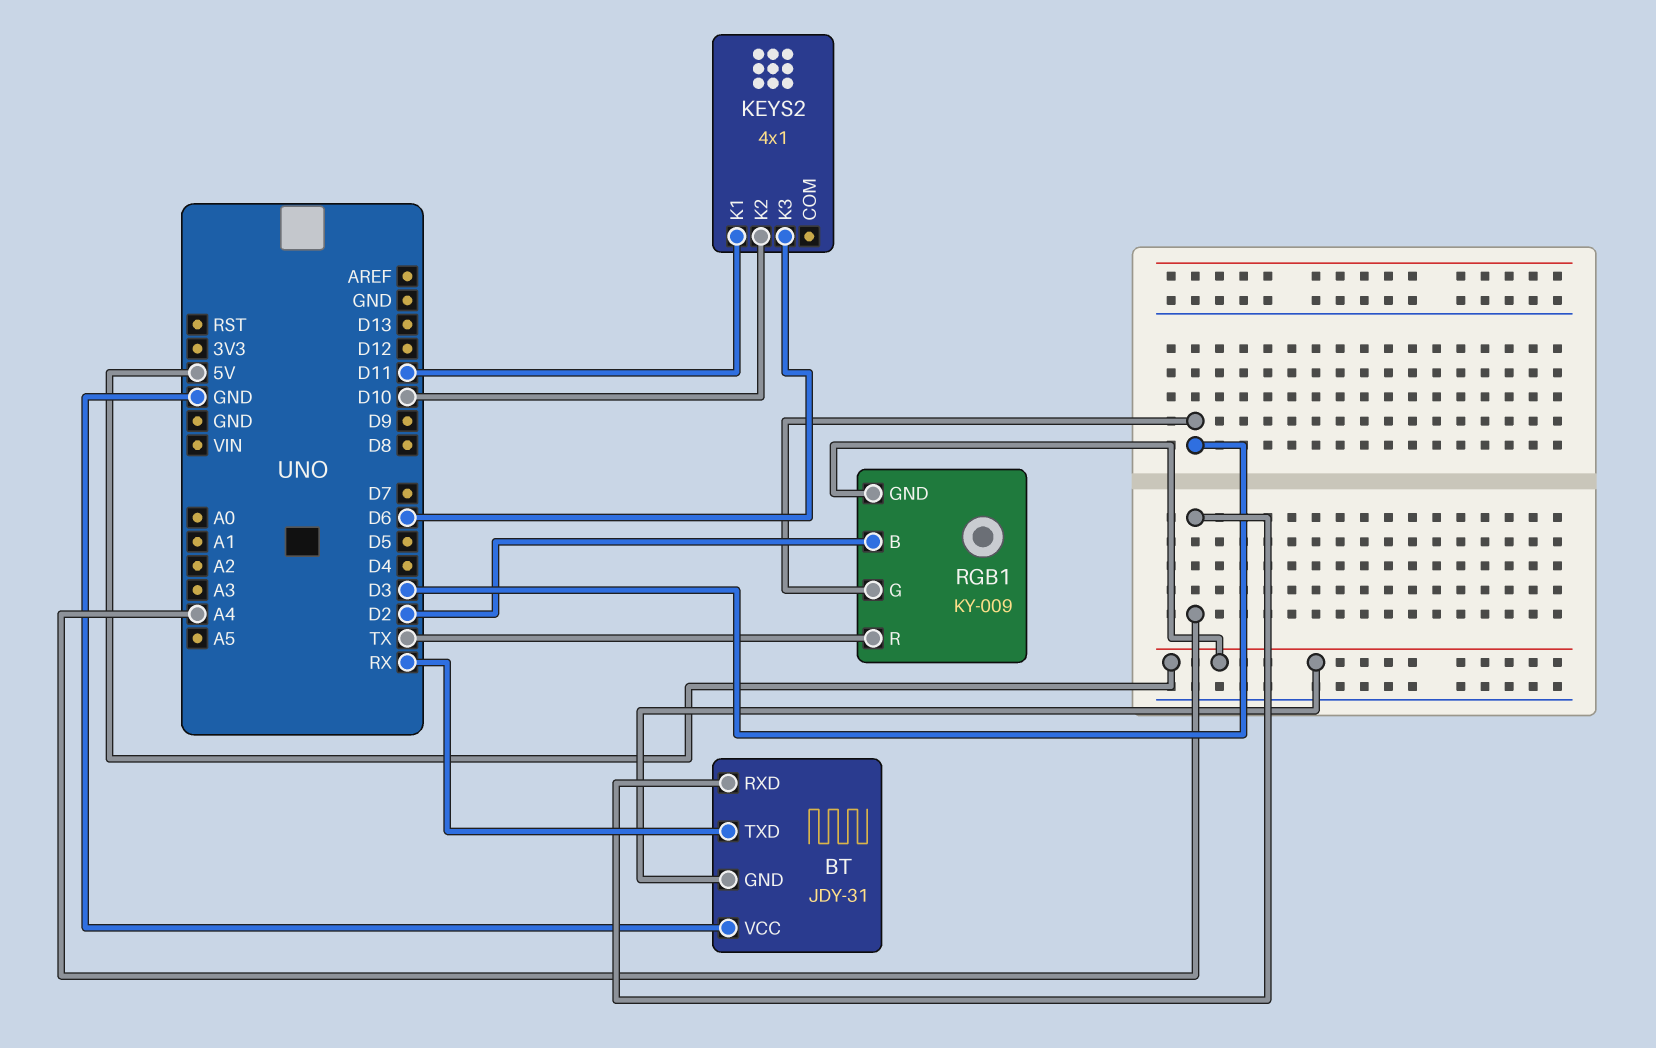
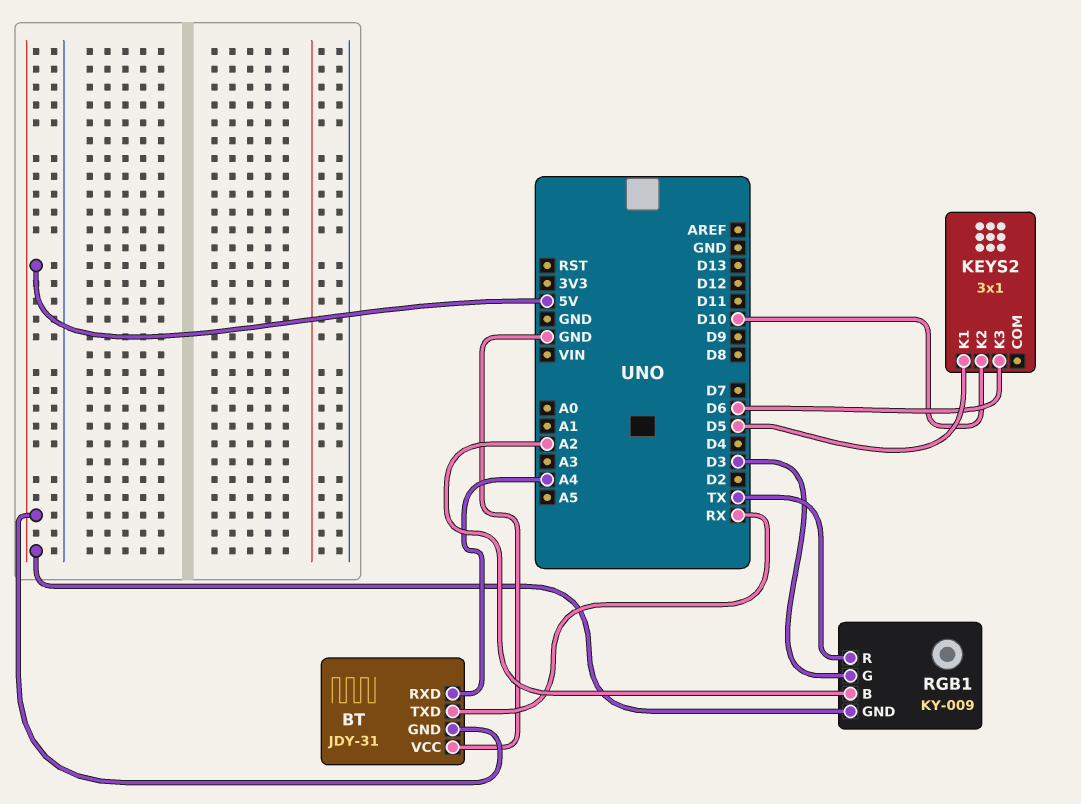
KEYS2: 4x1 -> 3x1
KEYS2 pin K1: D11 -> D5
RGB1 pin B: D2 -> A2

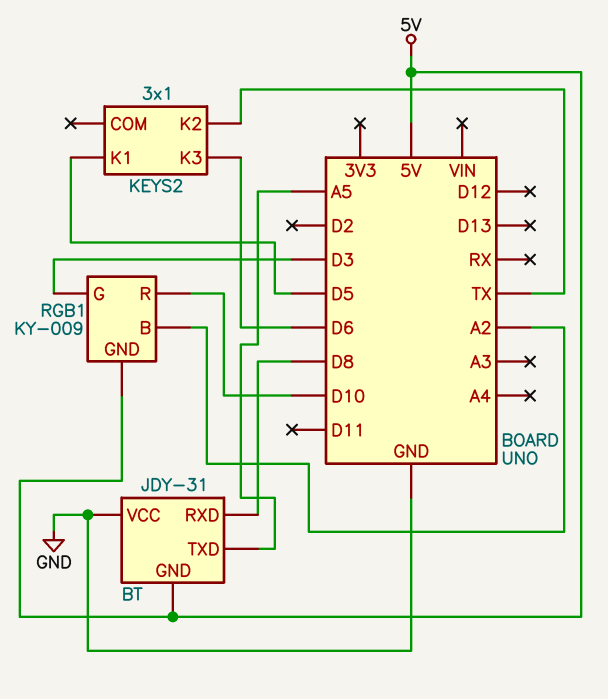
BT pin RXD: A4 -> D8
BT pin TXD: RX -> A5
KEYS2 pin K2: D10 -> TX
RGB1 pin R: TX -> D10

